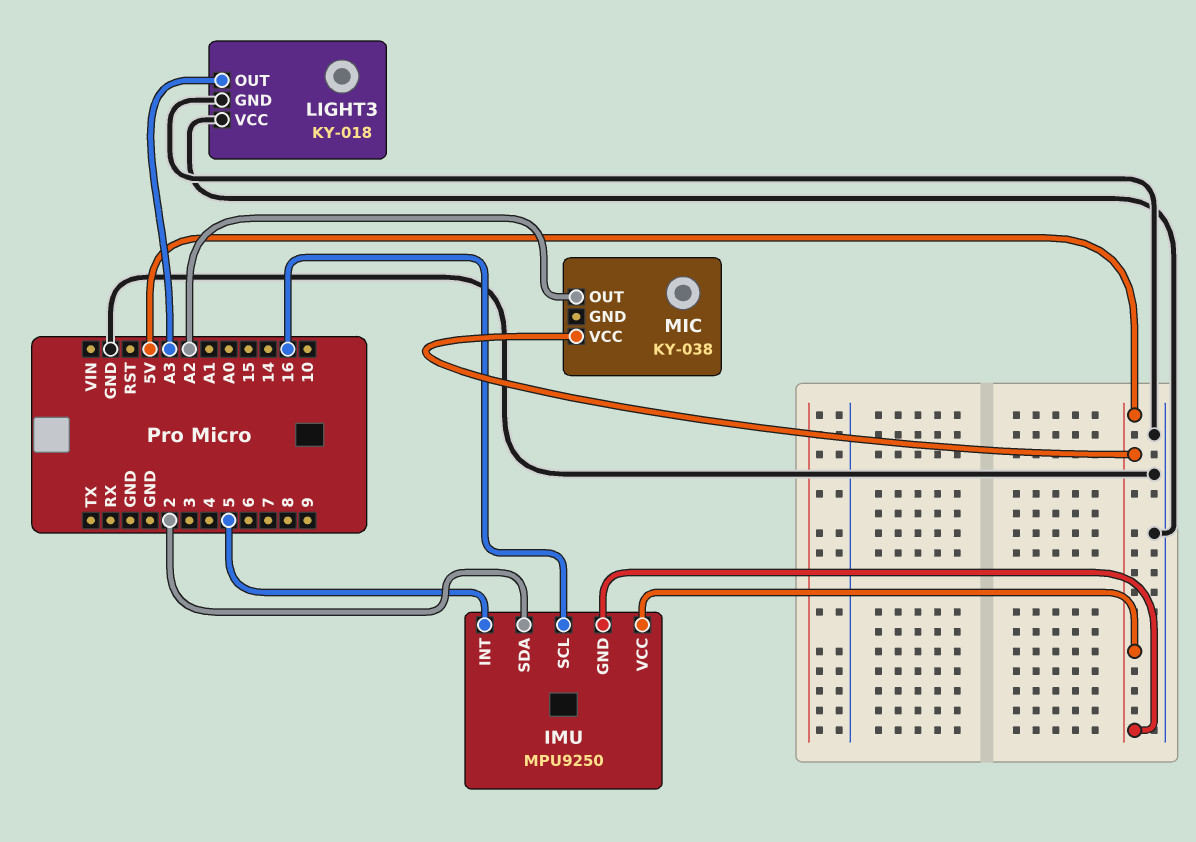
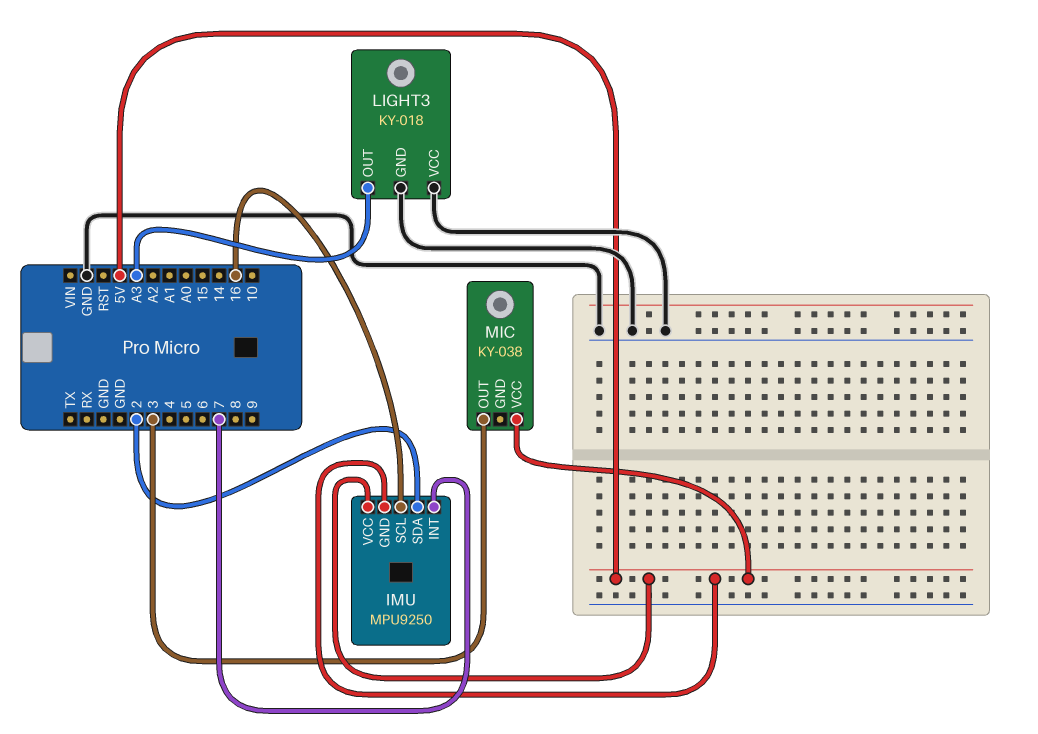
IMU pin INT: 5 -> 7
MIC pin OUT: A2 -> 3

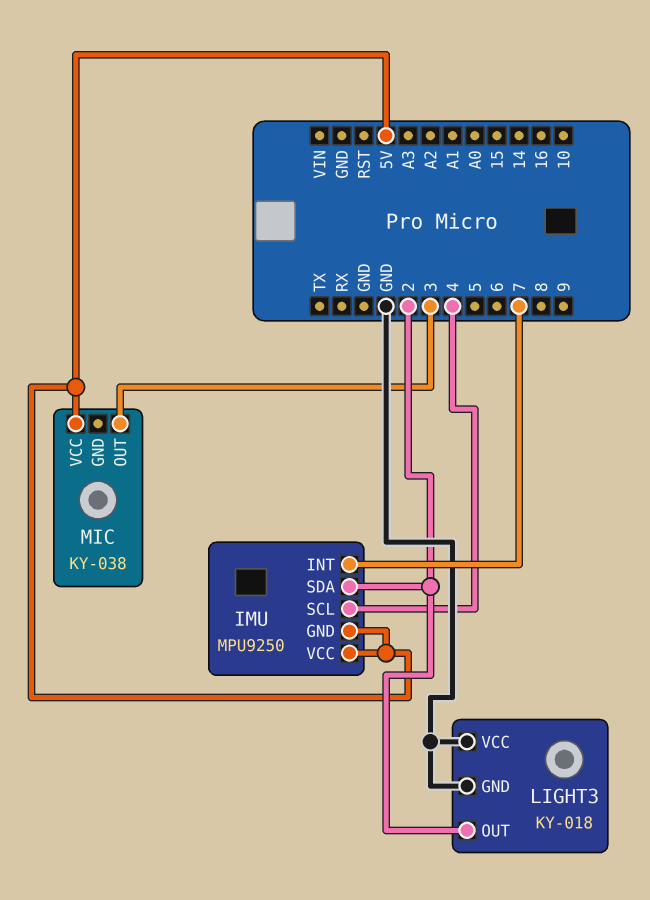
IMU pin SCL: 16 -> 4
LIGHT3 pin OUT: A3 -> 2

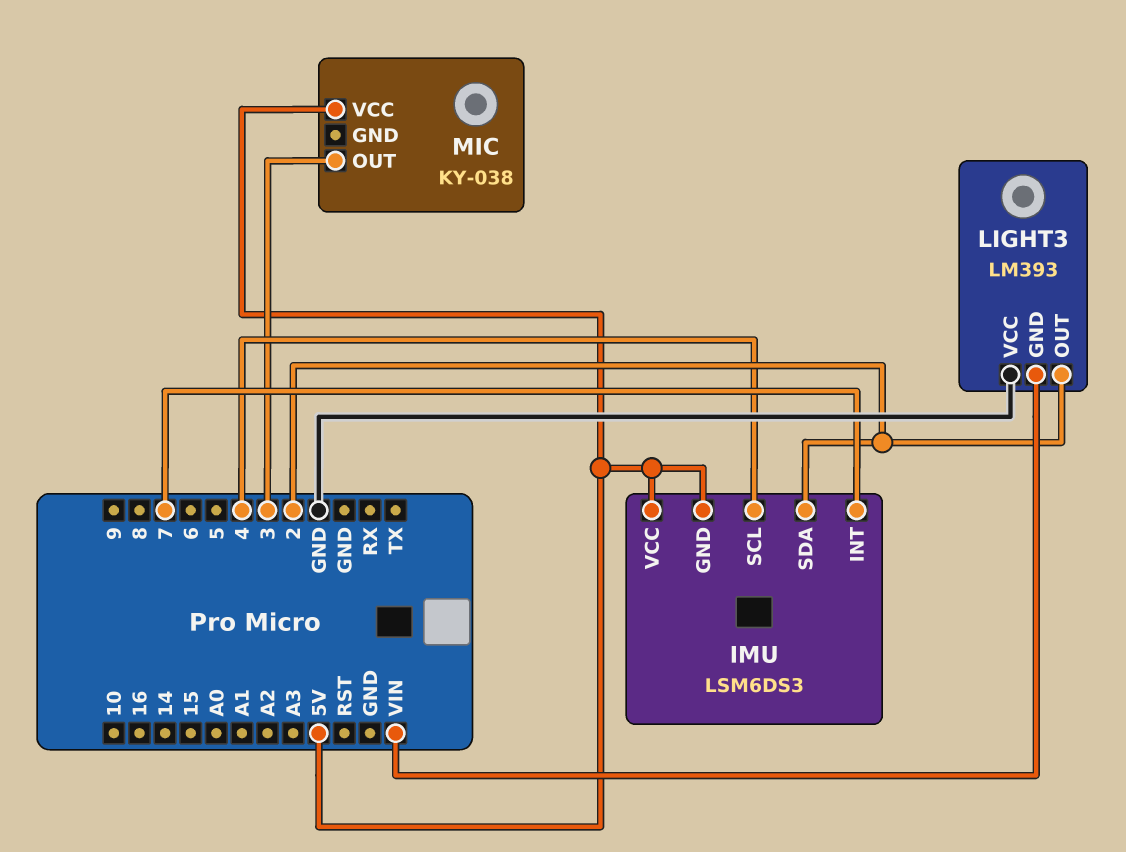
IMU: MPU9250 -> LSM6DS3
LIGHT3: KY-018 -> LM393
LIGHT3 pin GND: GND -> VIN

